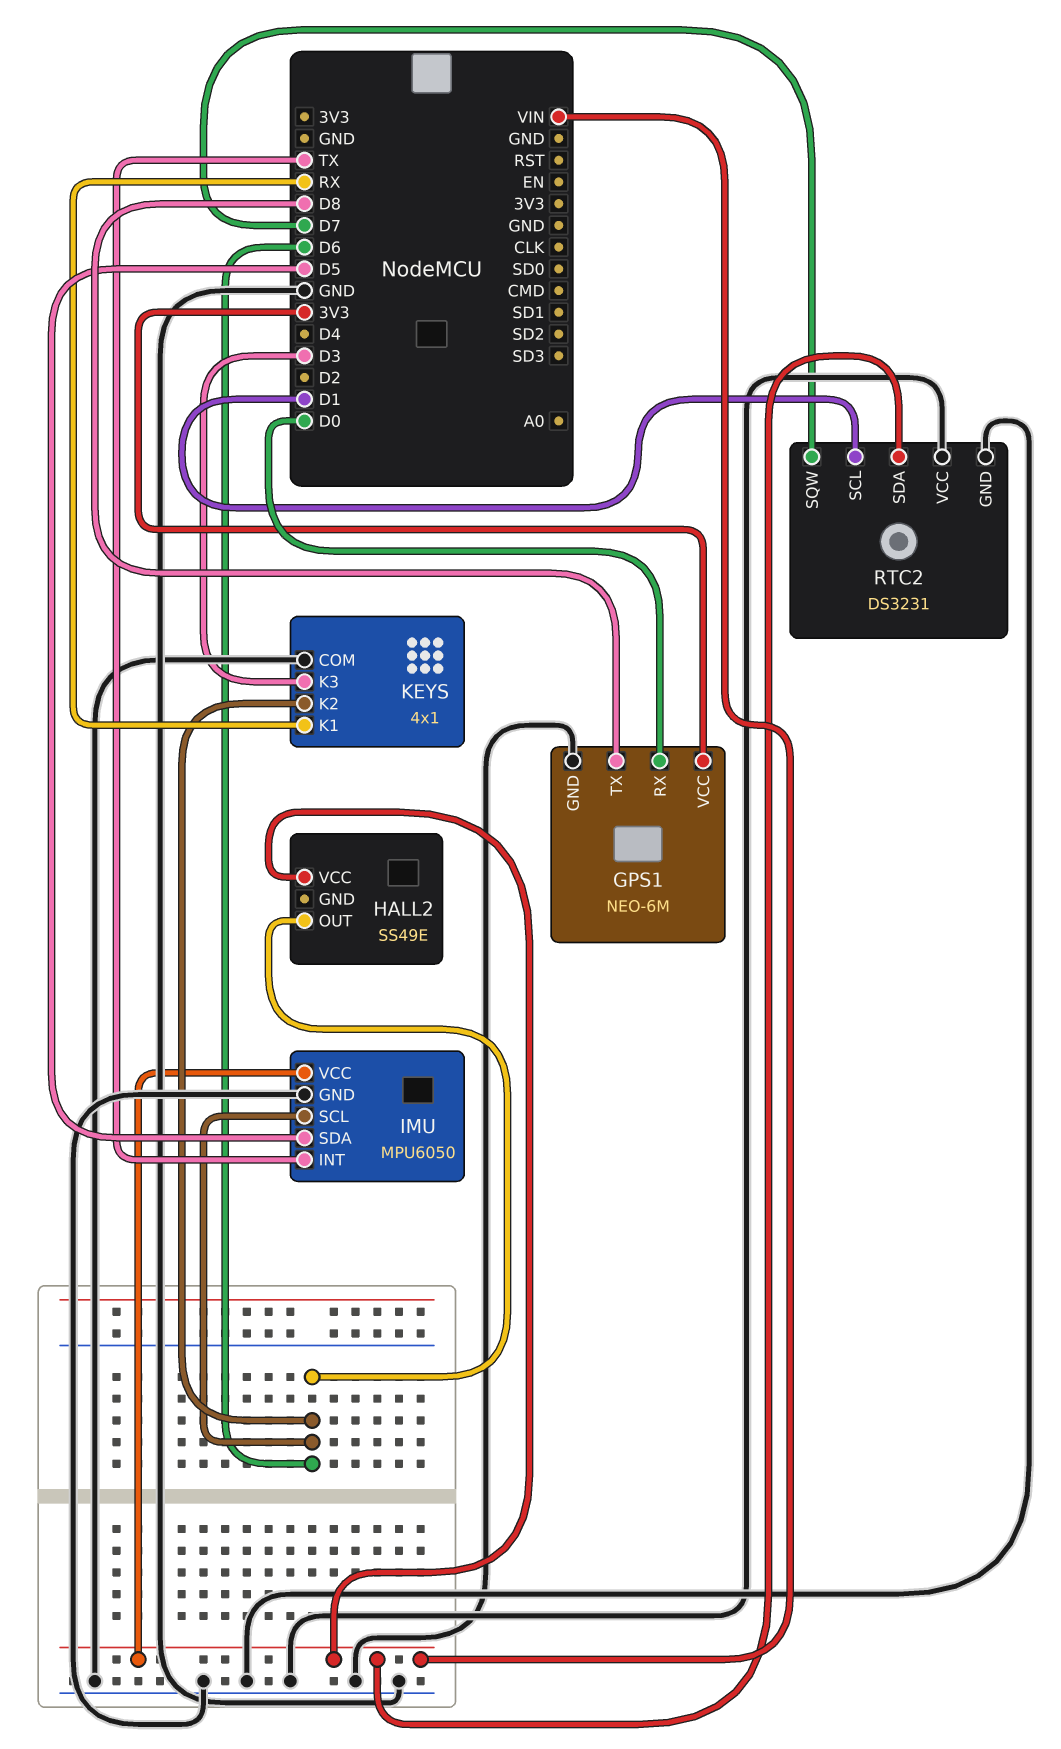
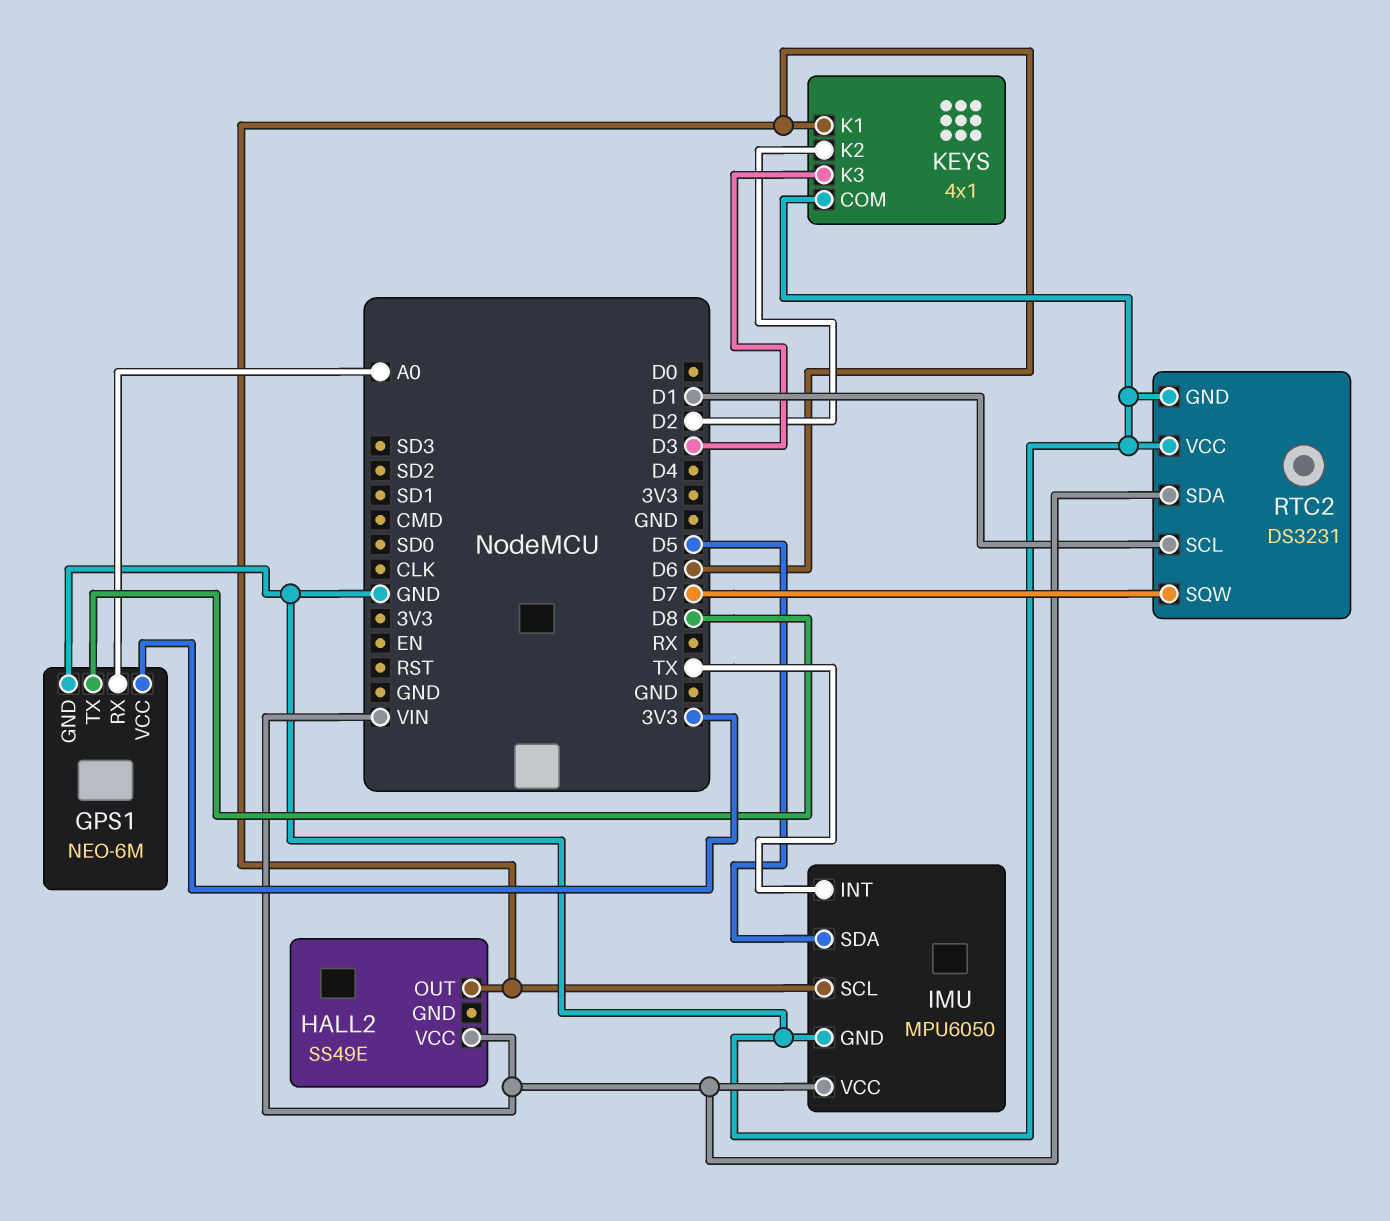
GPS1 pin RX: D0 -> A0
KEYS pin K1: RX -> D6
KEYS pin K2: D6 -> D2

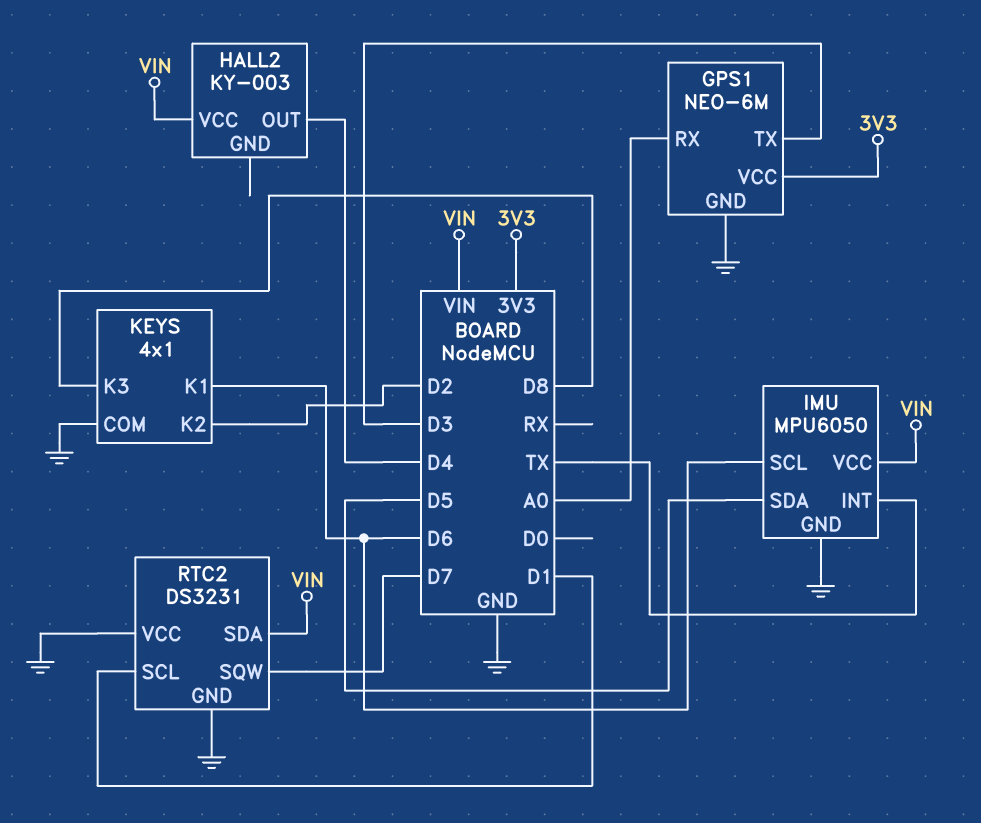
GPS1 pin TX: D8 -> D3
HALL2: SS49E -> KY-003
HALL2 pin OUT: D6 -> D4
KEYS pin K3: D3 -> D8

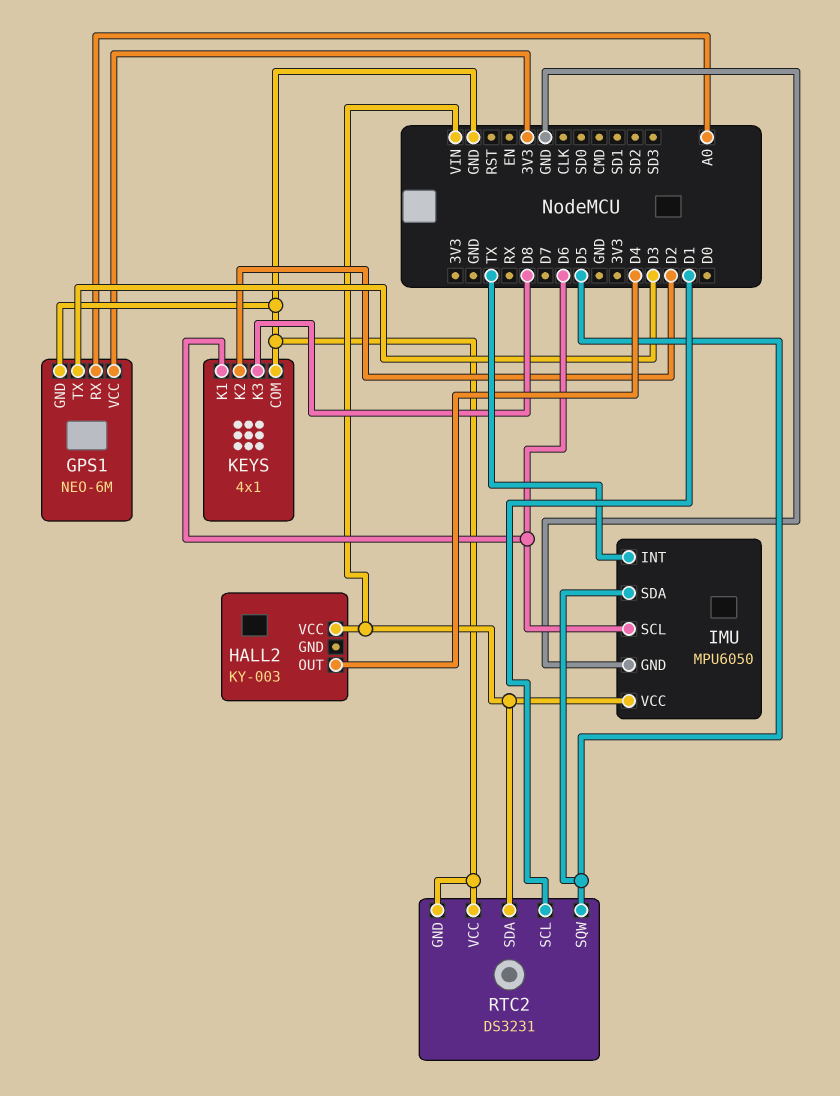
RTC2 pin SQW: D7 -> D5

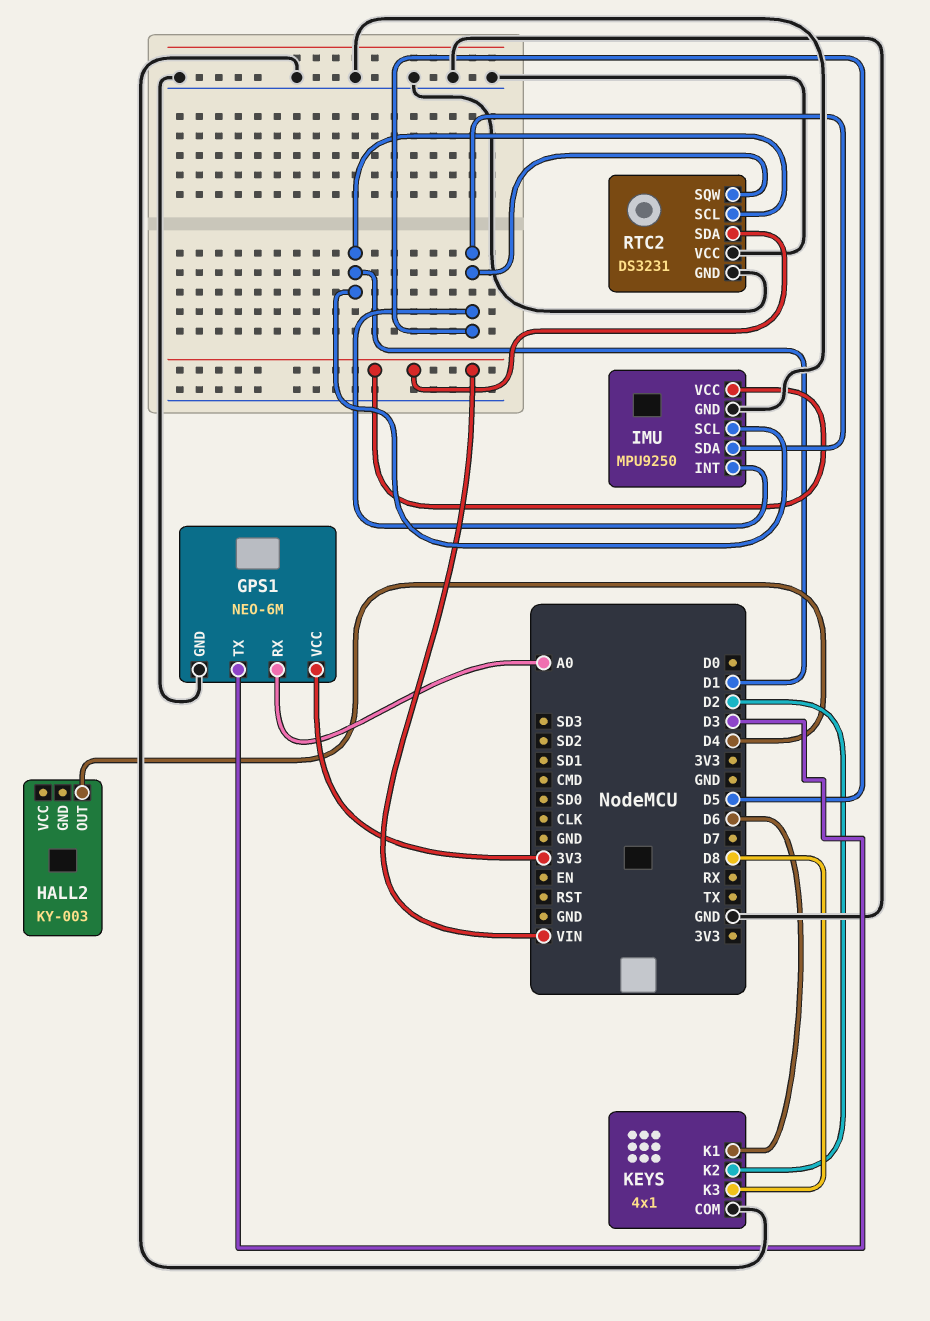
HALL2 pin VCC: VIN -> none
IMU: MPU6050 -> MPU9250
IMU pin INT: TX -> D5
IMU pin SCL: D6 -> D1

